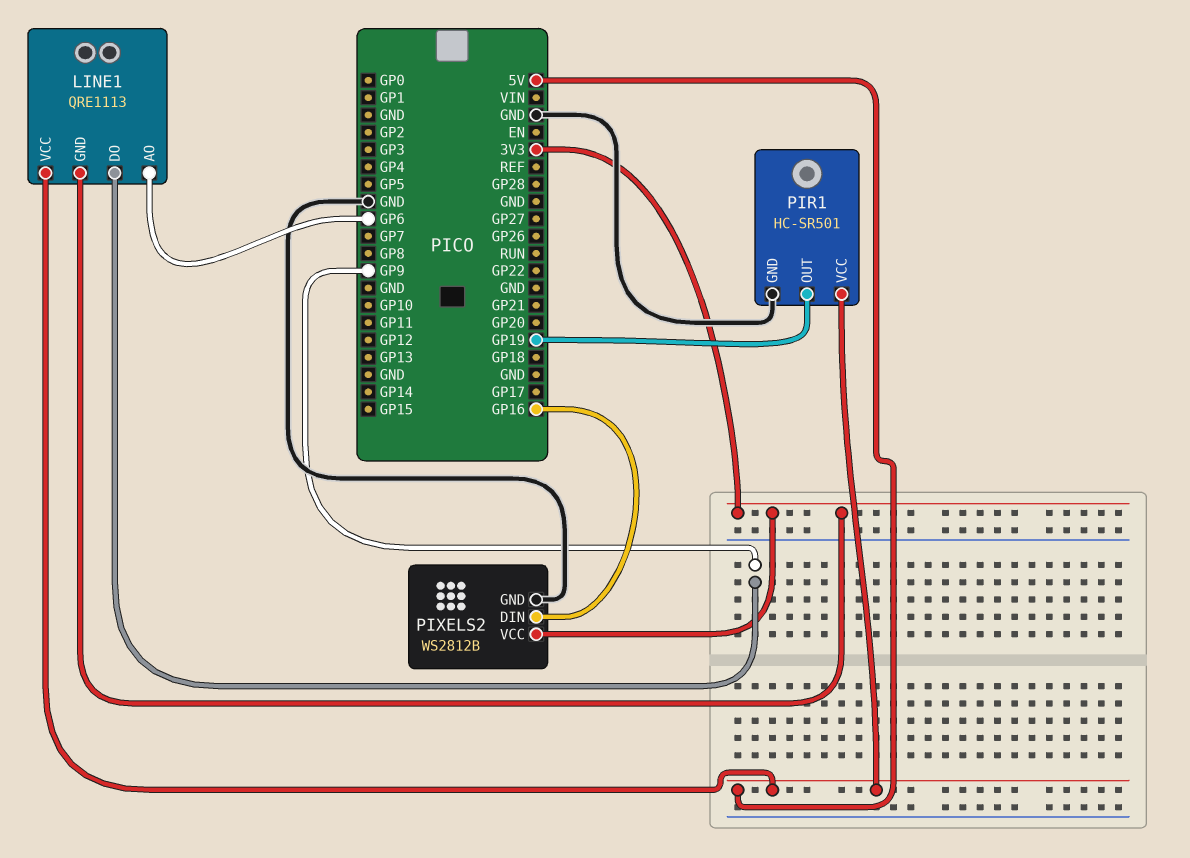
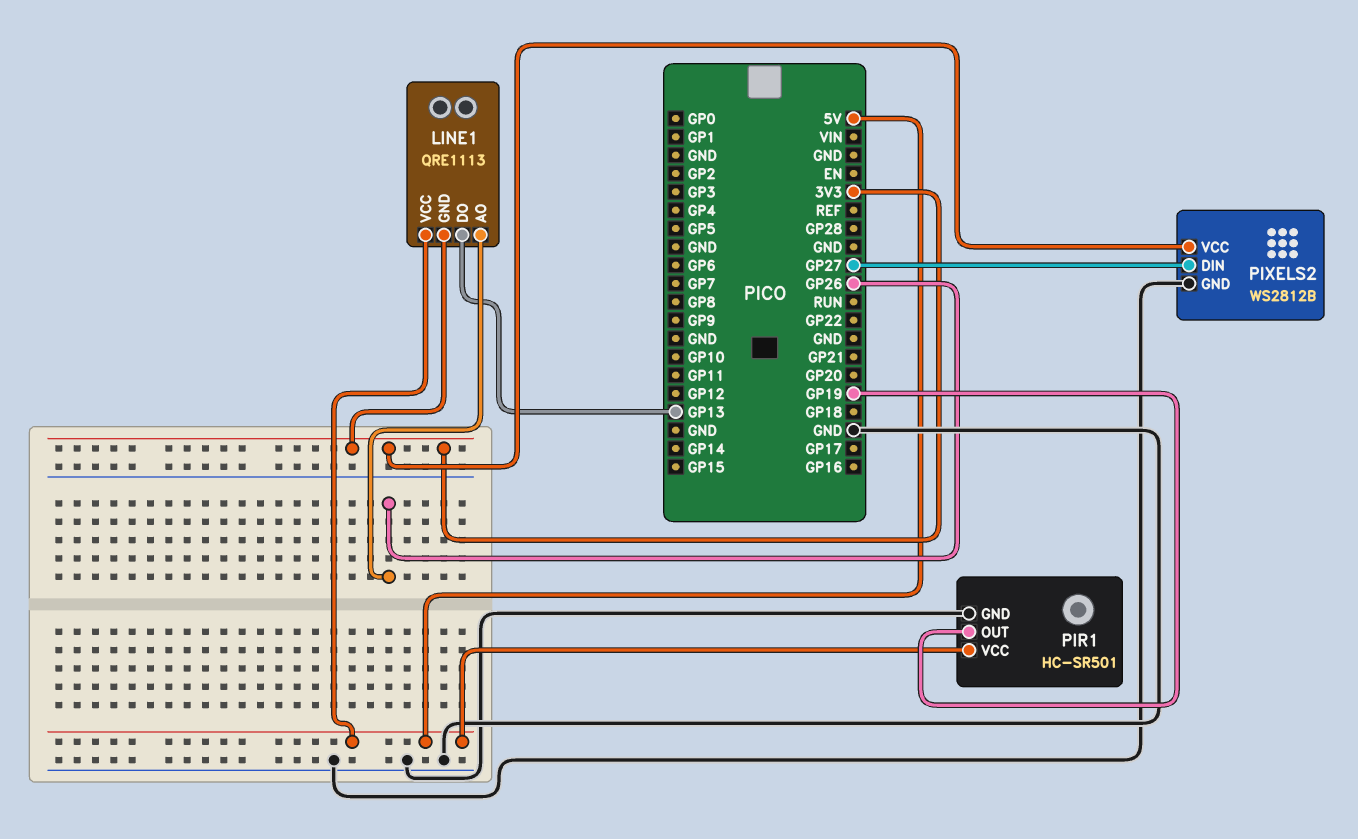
LINE1 pin AO: GP6 -> GP26
LINE1 pin DO: GP9 -> GP13
PIXELS2 pin DIN: GP16 -> GP27

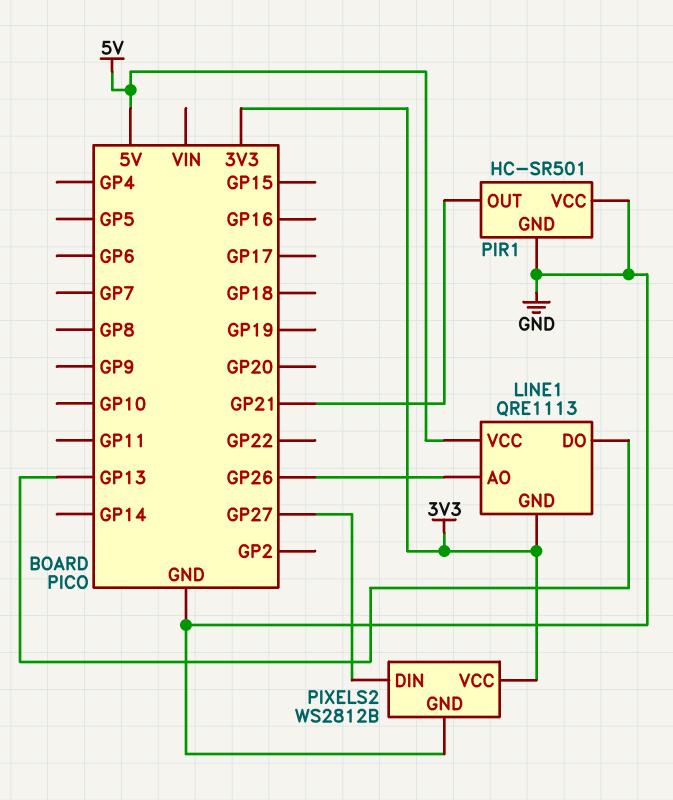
PIR1 pin OUT: GP19 -> GP21
PIR1 pin VCC: 5V -> GND

